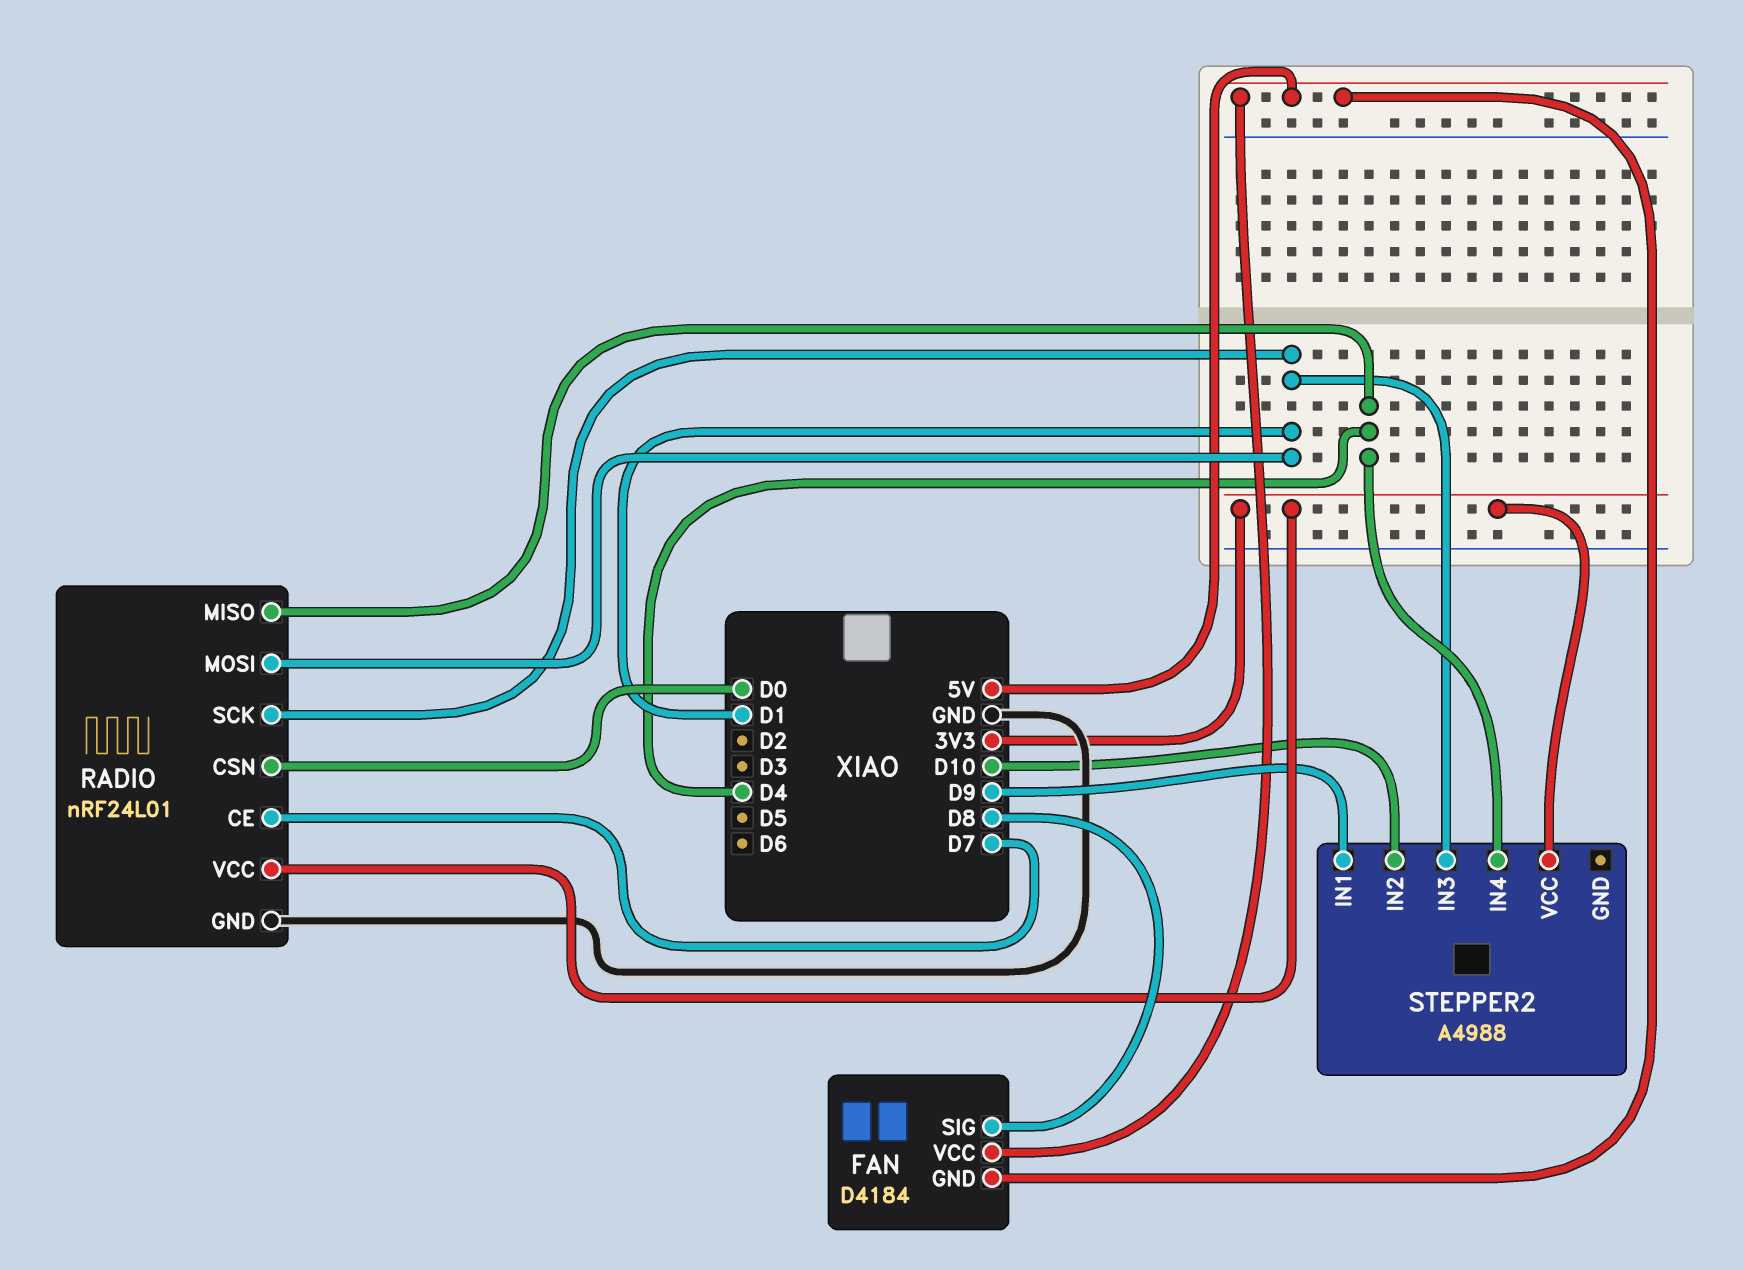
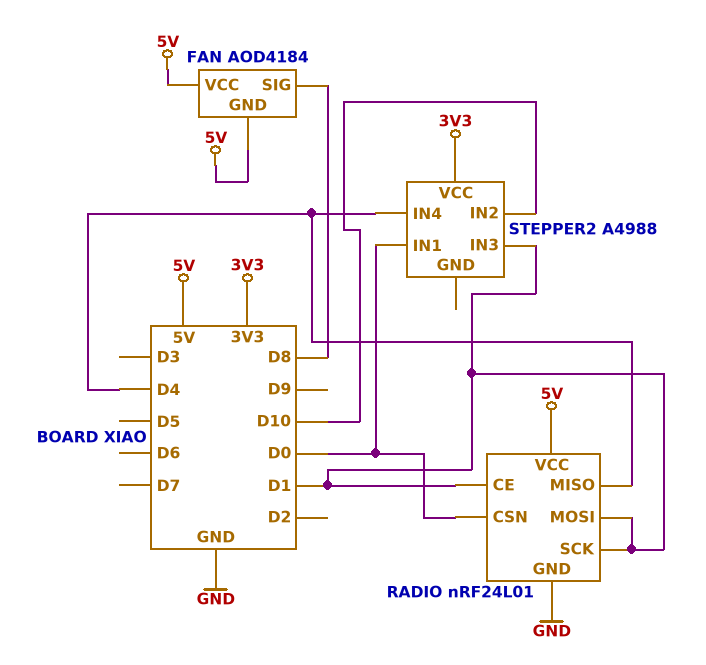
FAN: D4184 -> AOD4184
RADIO pin CE: D7 -> D1
RADIO pin VCC: 3V3 -> 5V
STEPPER2 pin IN1: D9 -> D0

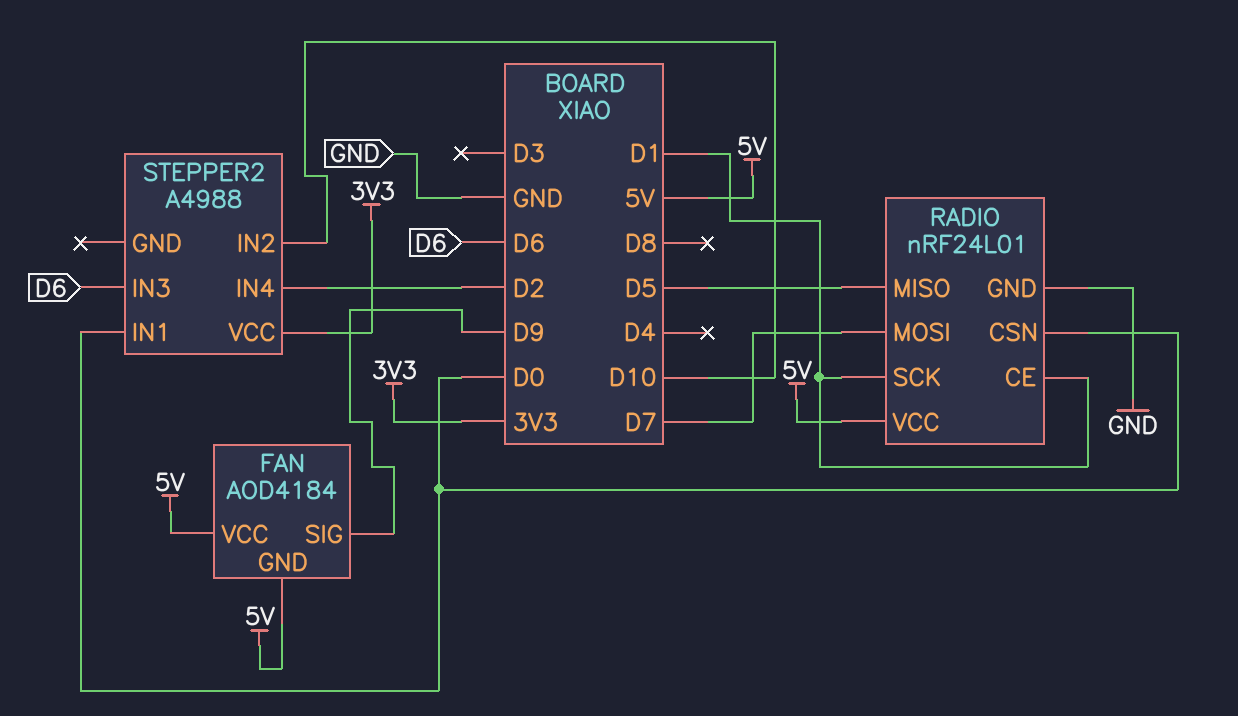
FAN pin SIG: D8 -> D9
RADIO pin MISO: D4 -> D5
RADIO pin MOSI: D1 -> D7
STEPPER2 pin IN3: D1 -> D6
STEPPER2 pin IN4: D4 -> D2

